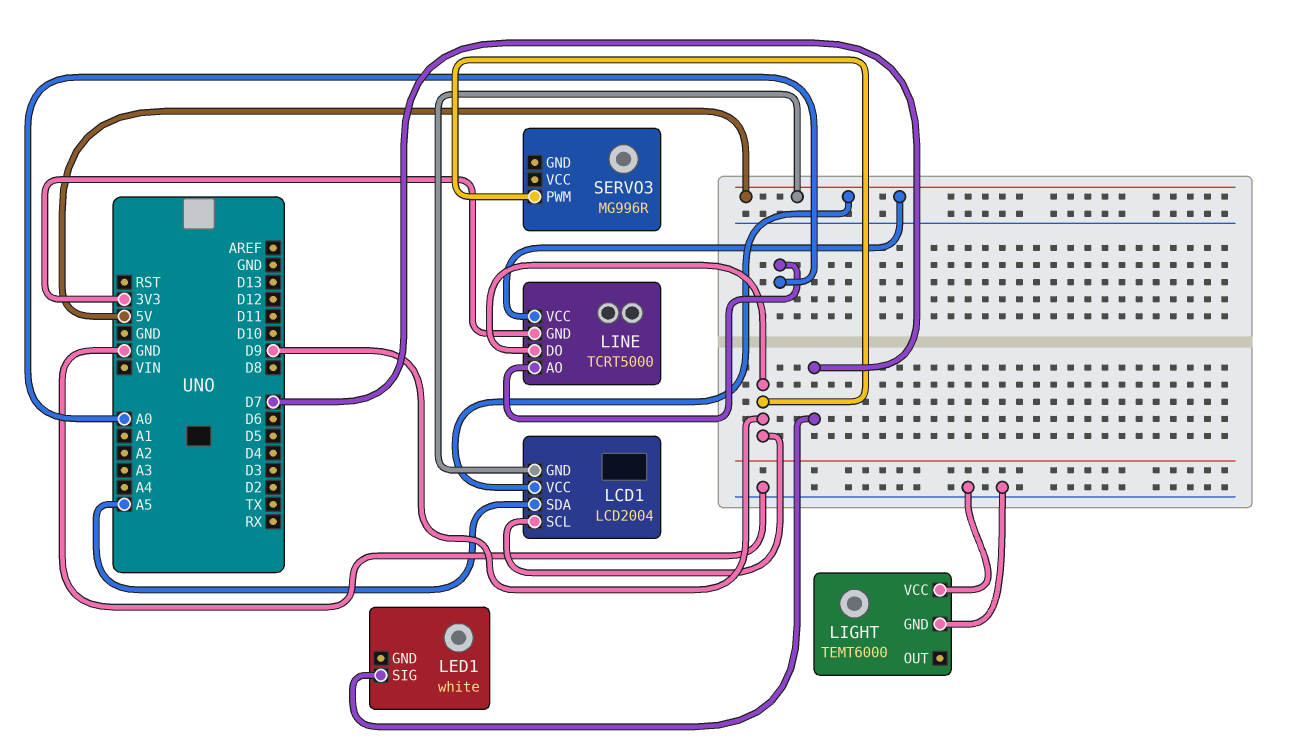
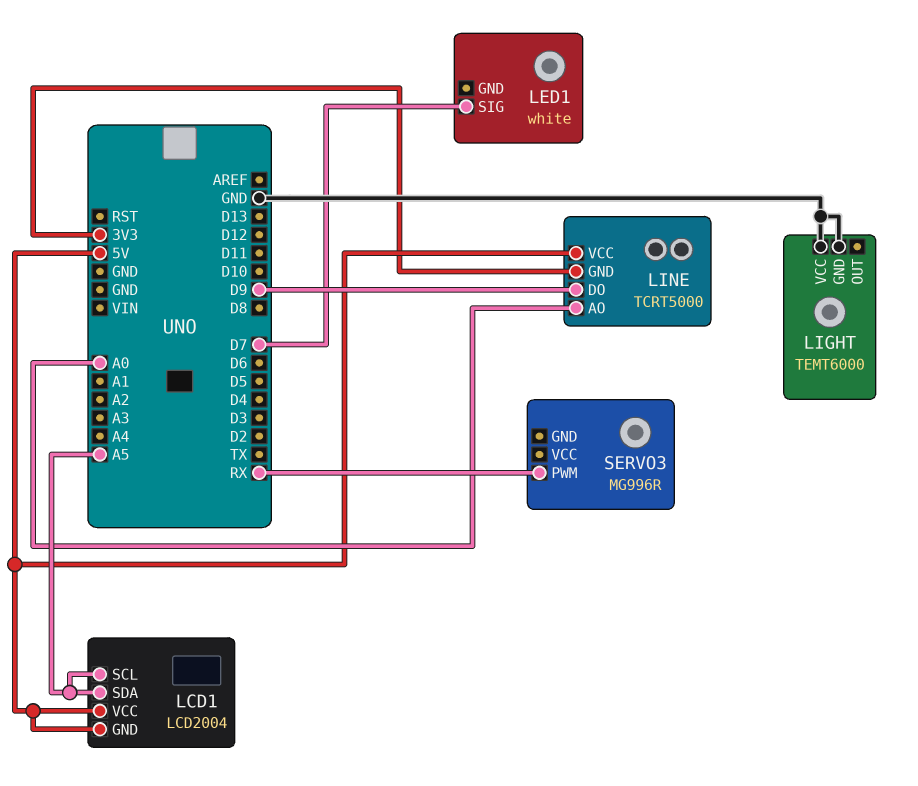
LCD1 pin SCL: D9 -> A5
SERVO3 pin PWM: D9 -> RX

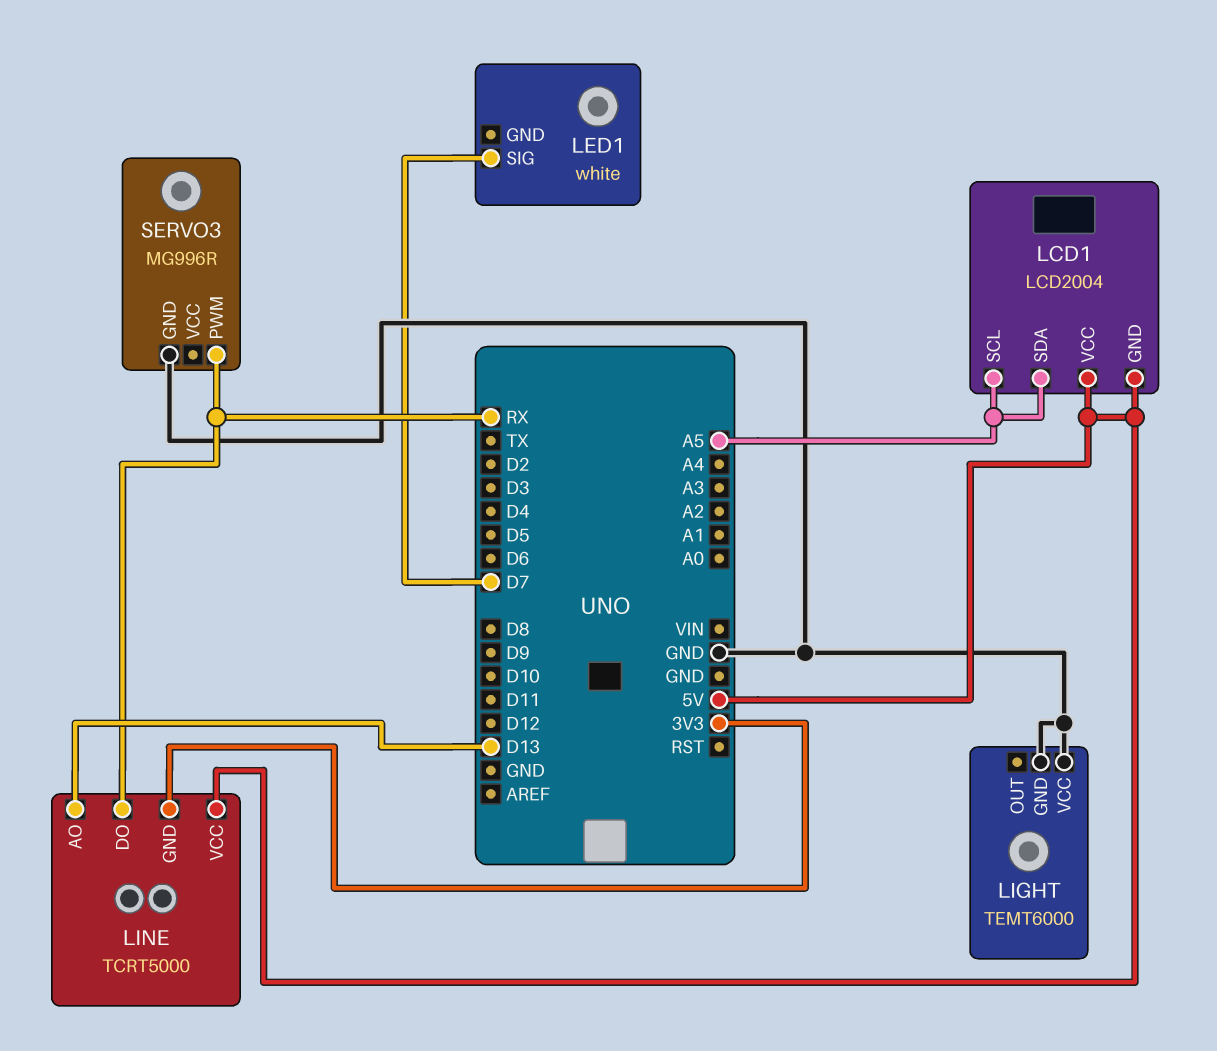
LINE pin AO: A0 -> D13
LINE pin DO: D9 -> RX
SERVO3 pin GND: none -> GND

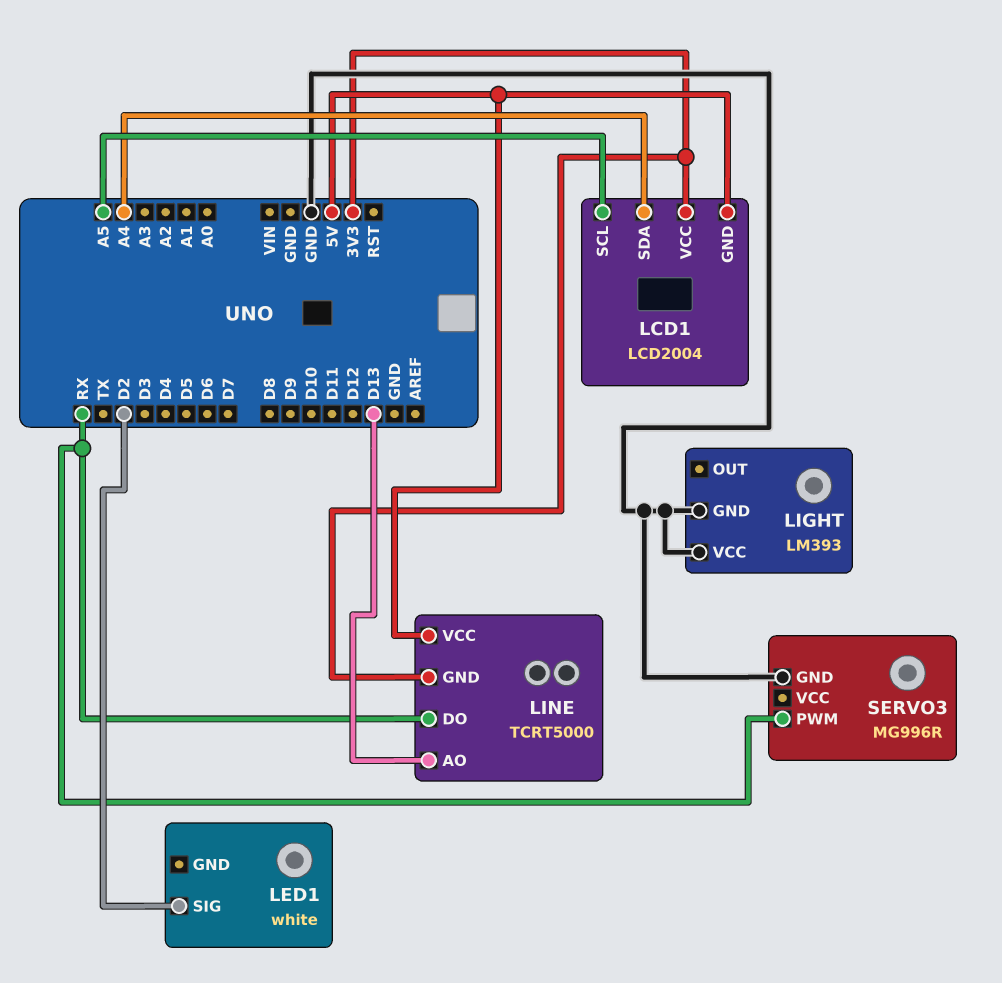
LCD1 pin SDA: A5 -> A4
LCD1 pin VCC: 5V -> 3V3
LED1 pin SIG: D7 -> D2
LIGHT: TEMT6000 -> LM393

